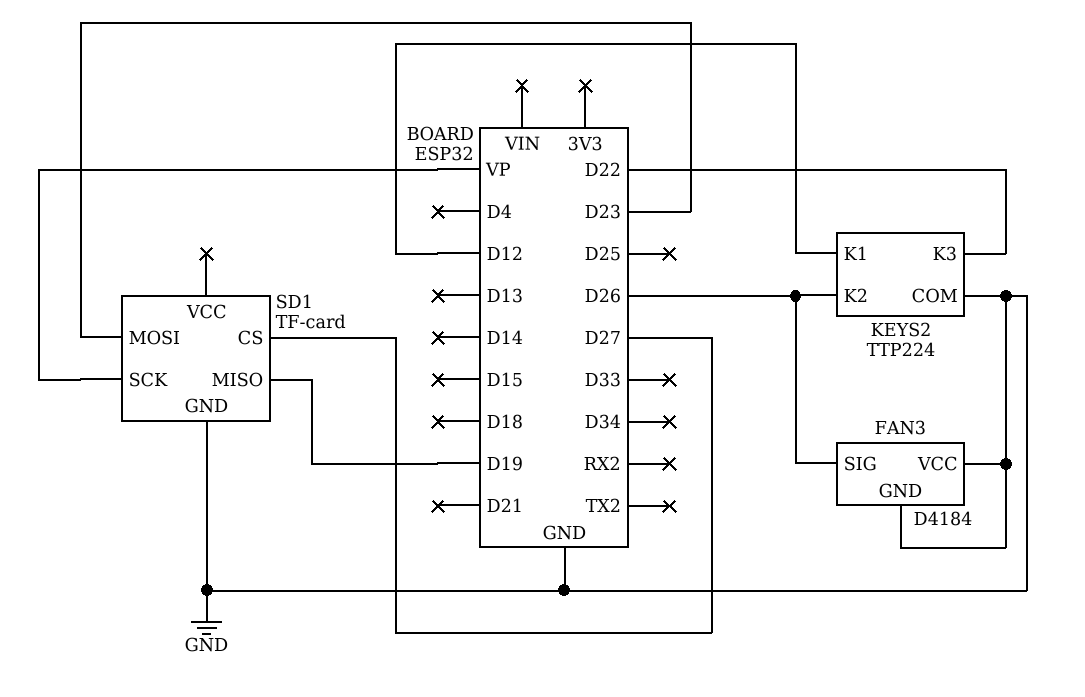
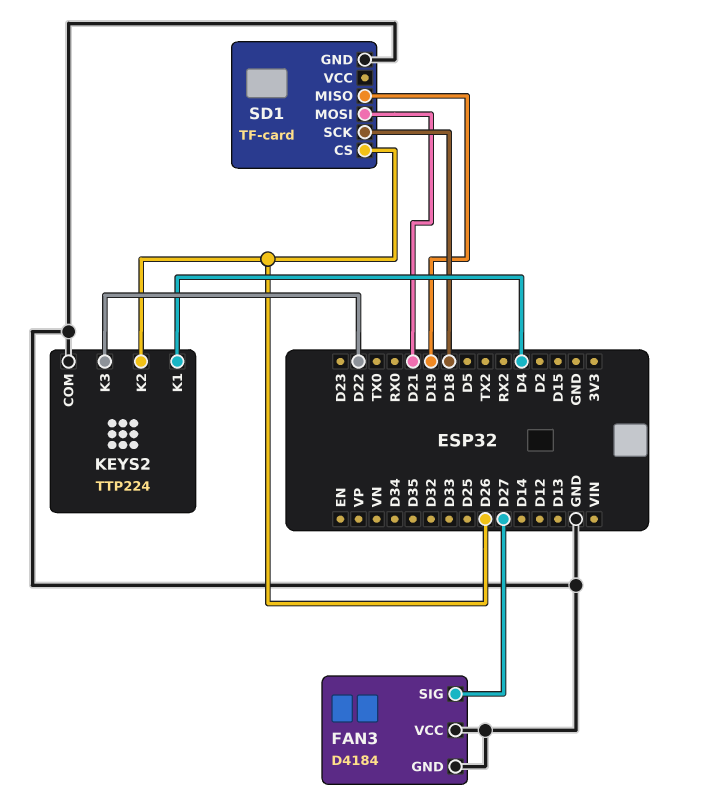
FAN3 pin SIG: D26 -> D27
KEYS2 pin K1: D12 -> D4
SD1 pin CS: D27 -> D26
SD1 pin MOSI: D23 -> D21
SD1 pin SCK: VP -> D18

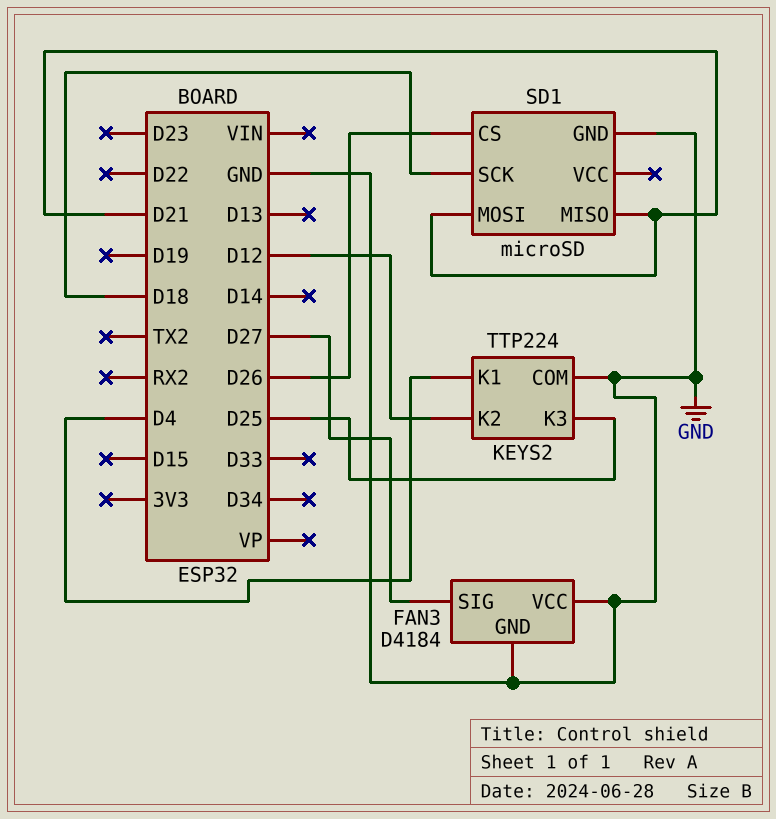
KEYS2 pin K2: D26 -> D12
KEYS2 pin K3: D22 -> D25
SD1: TF-card -> microSD
SD1 pin MISO: D19 -> D21

